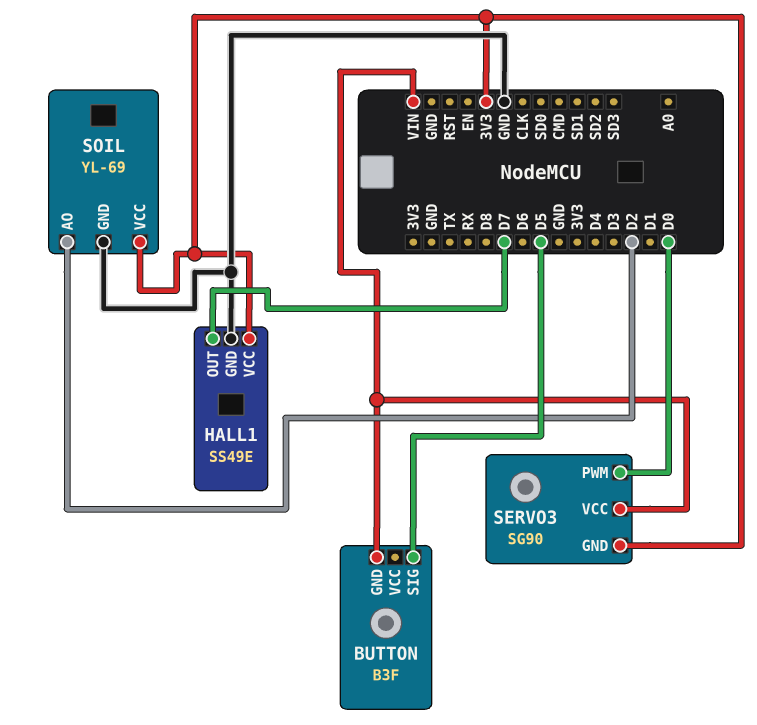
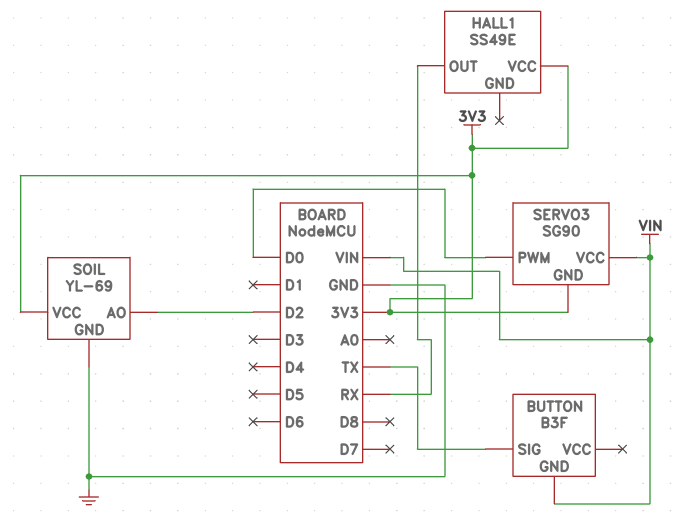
BUTTON pin SIG: D5 -> TX
HALL1 pin GND: GND -> none
HALL1 pin OUT: D7 -> RX

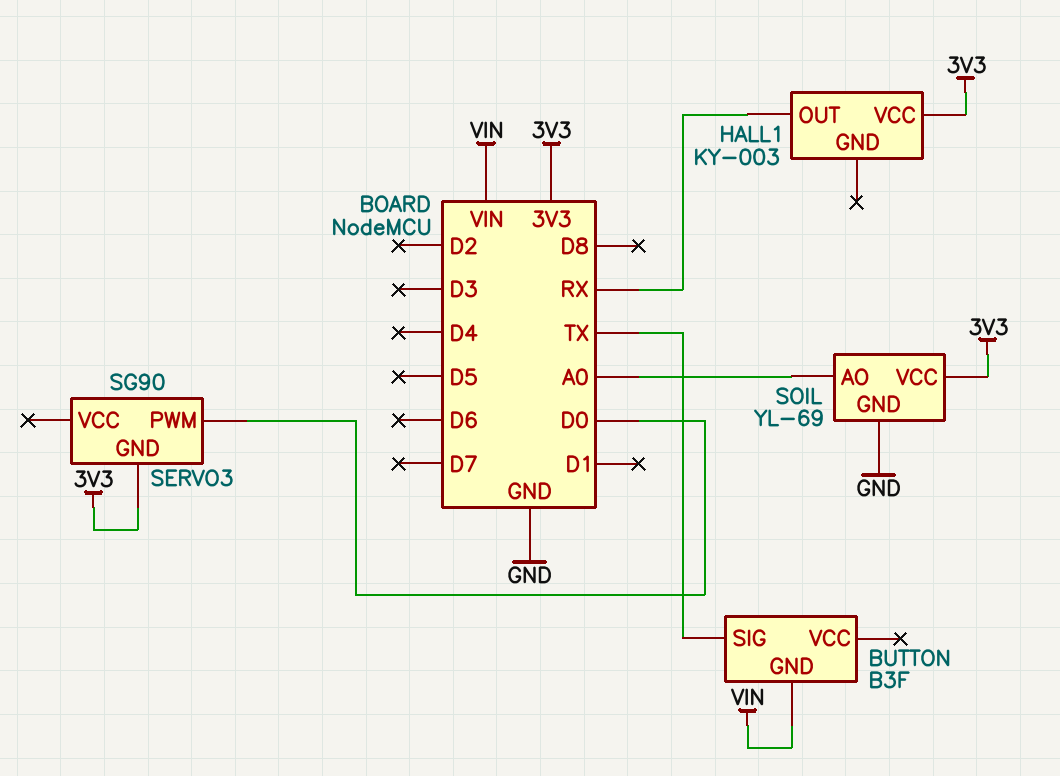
HALL1: SS49E -> KY-003
SERVO3 pin VCC: VIN -> none
SOIL pin AO: D2 -> A0

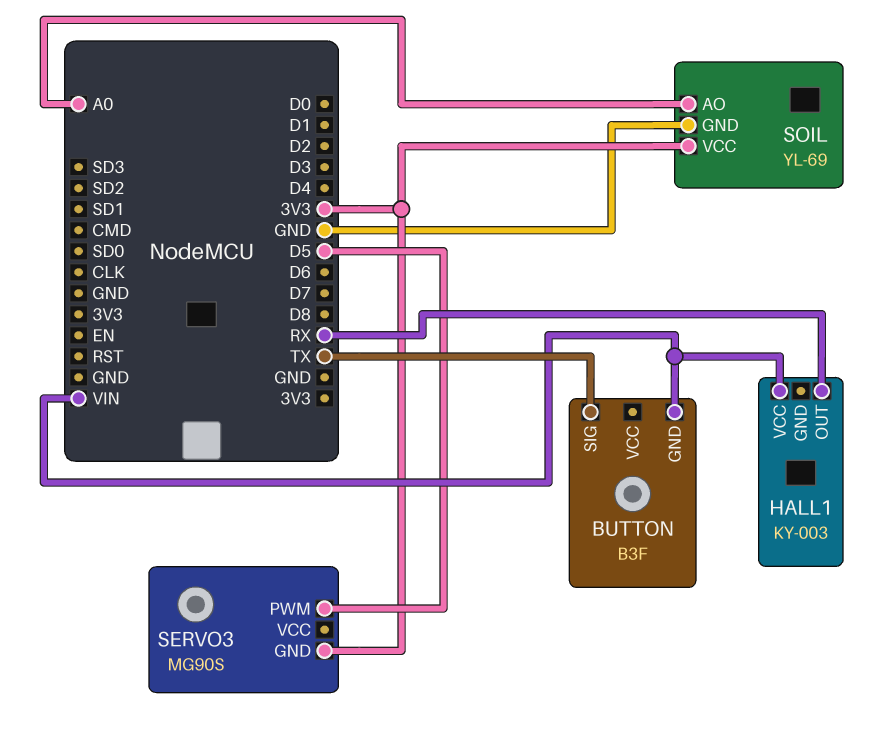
HALL1 pin VCC: 3V3 -> VIN
SERVO3: SG90 -> MG90S
SERVO3 pin PWM: D0 -> D5

